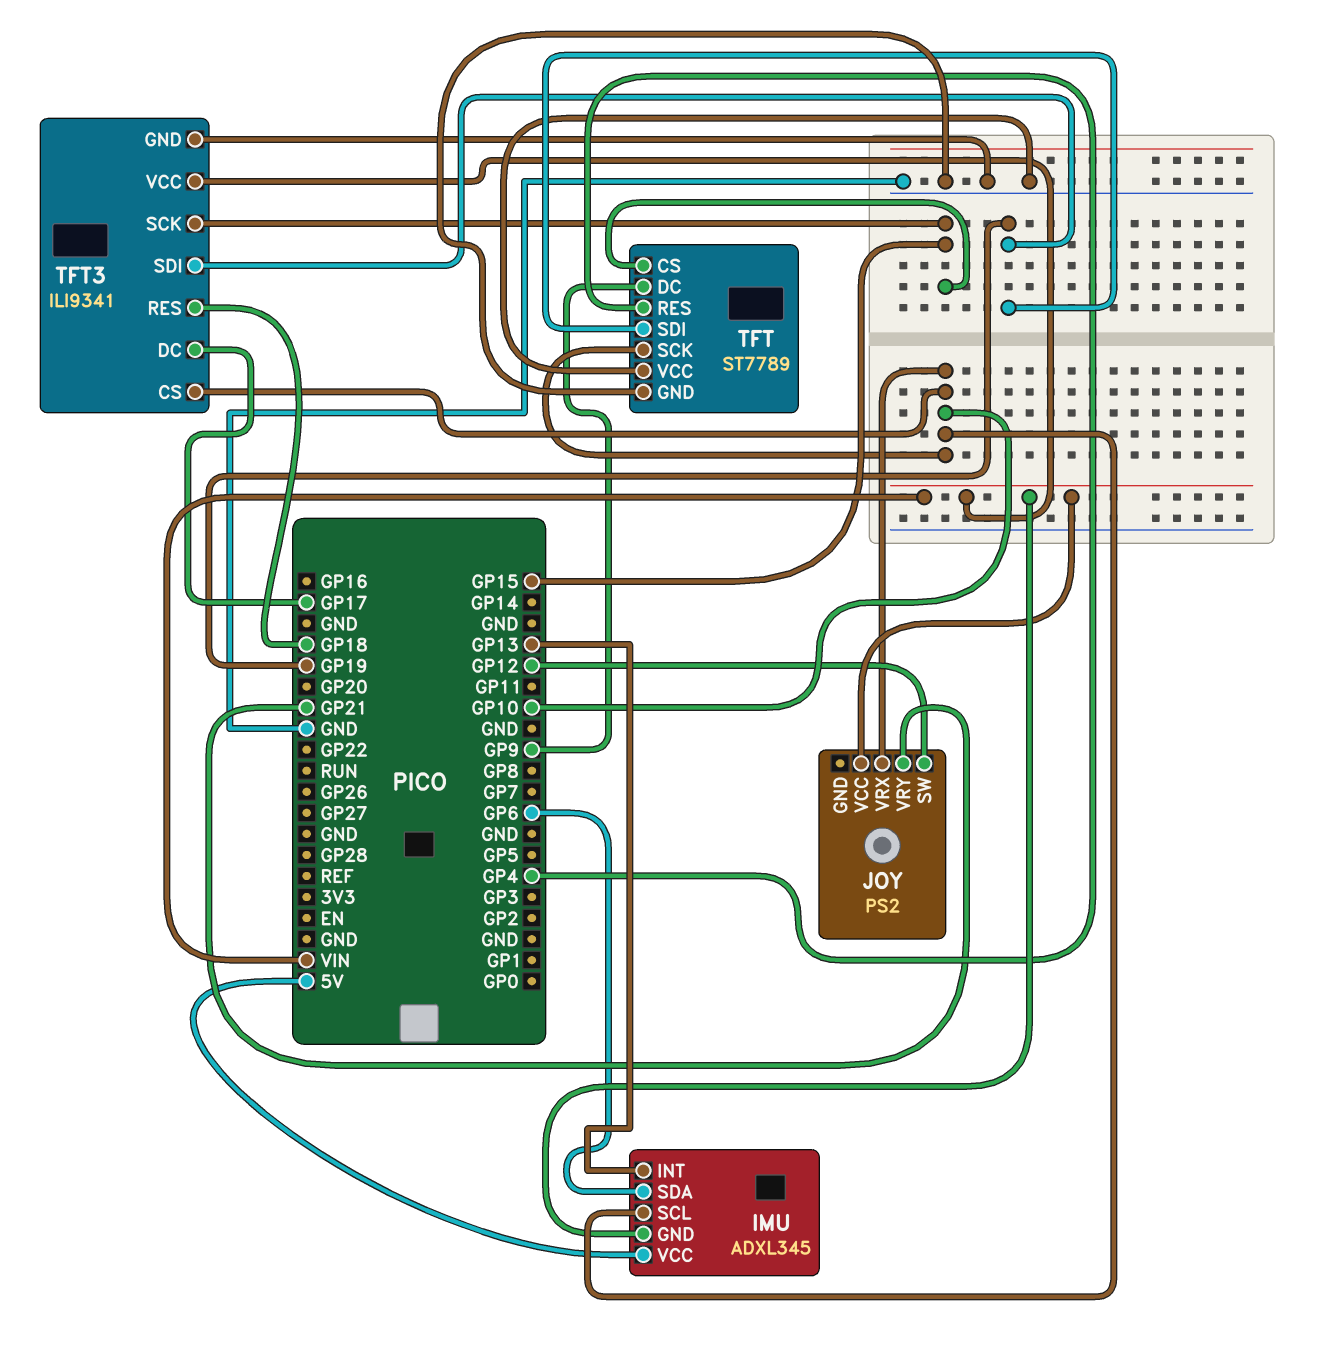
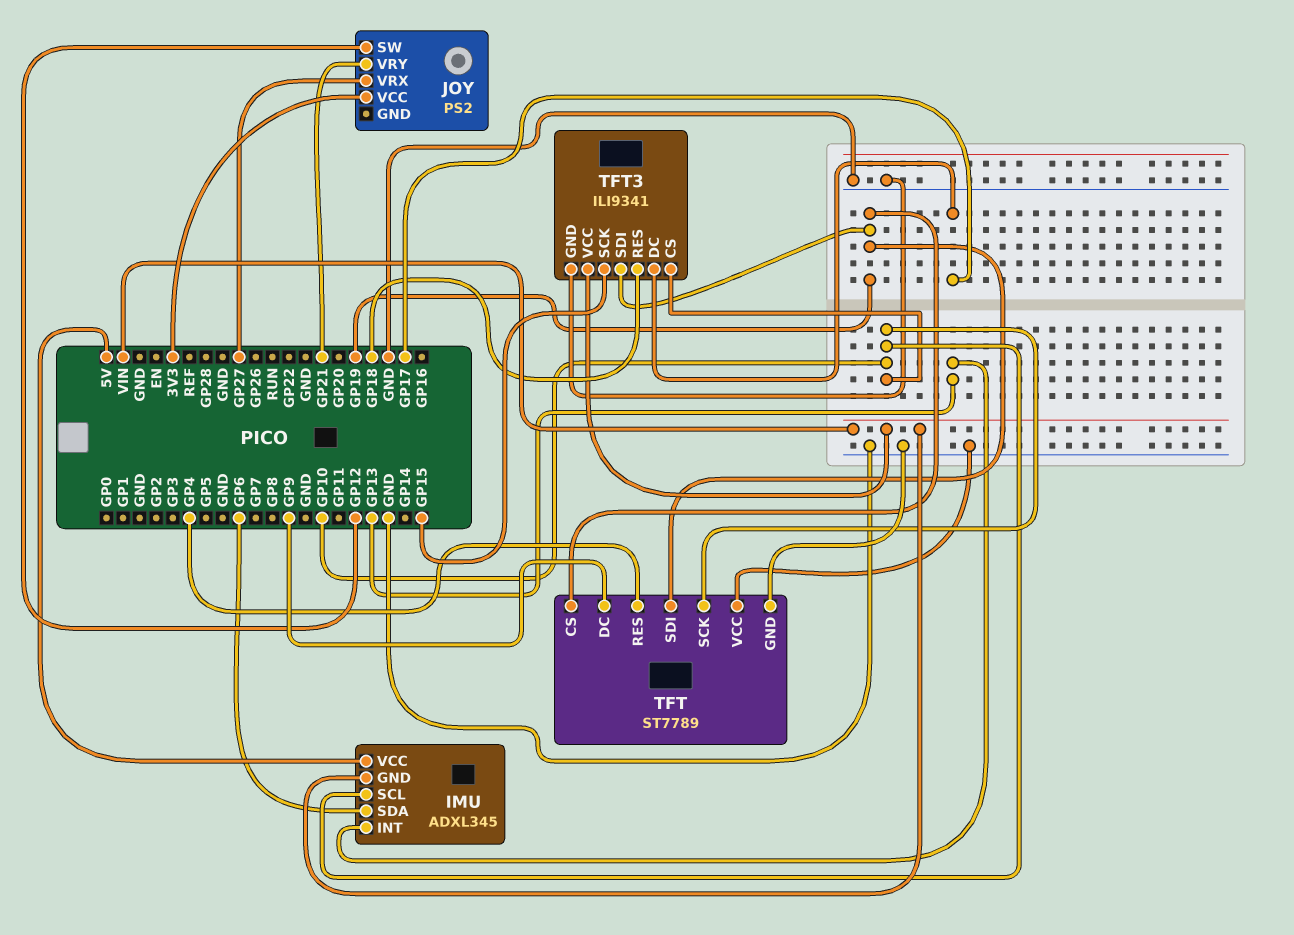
JOY pin VCC: VIN -> 3V3
JOY pin VRX: GP10 -> GP27
TFT pin CS: GP15 -> GP19

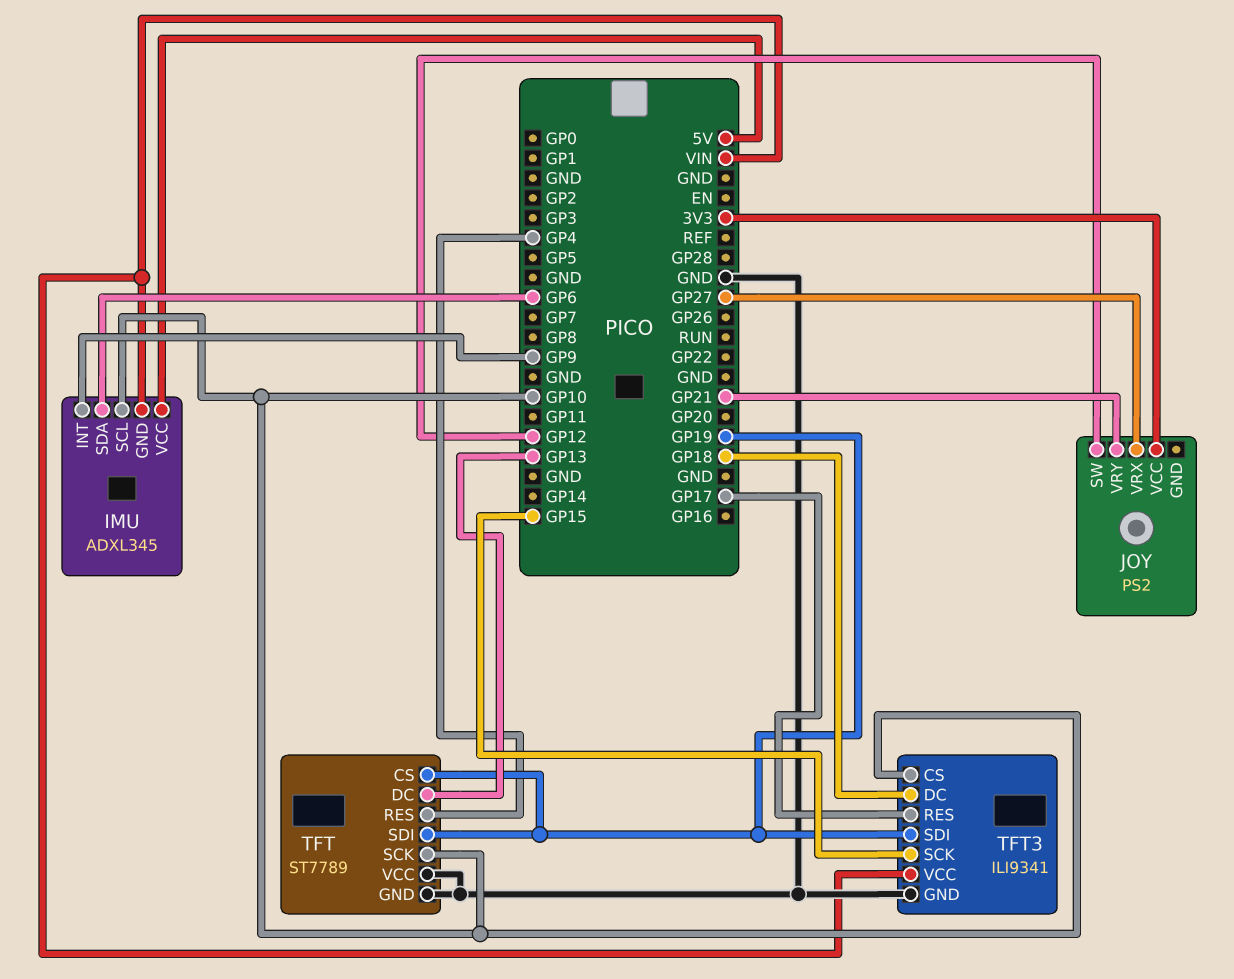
IMU pin INT: GP13 -> GP9
TFT pin DC: GP9 -> GP13
TFT3 pin DC: GP17 -> GP18
TFT3 pin RES: GP18 -> GP17

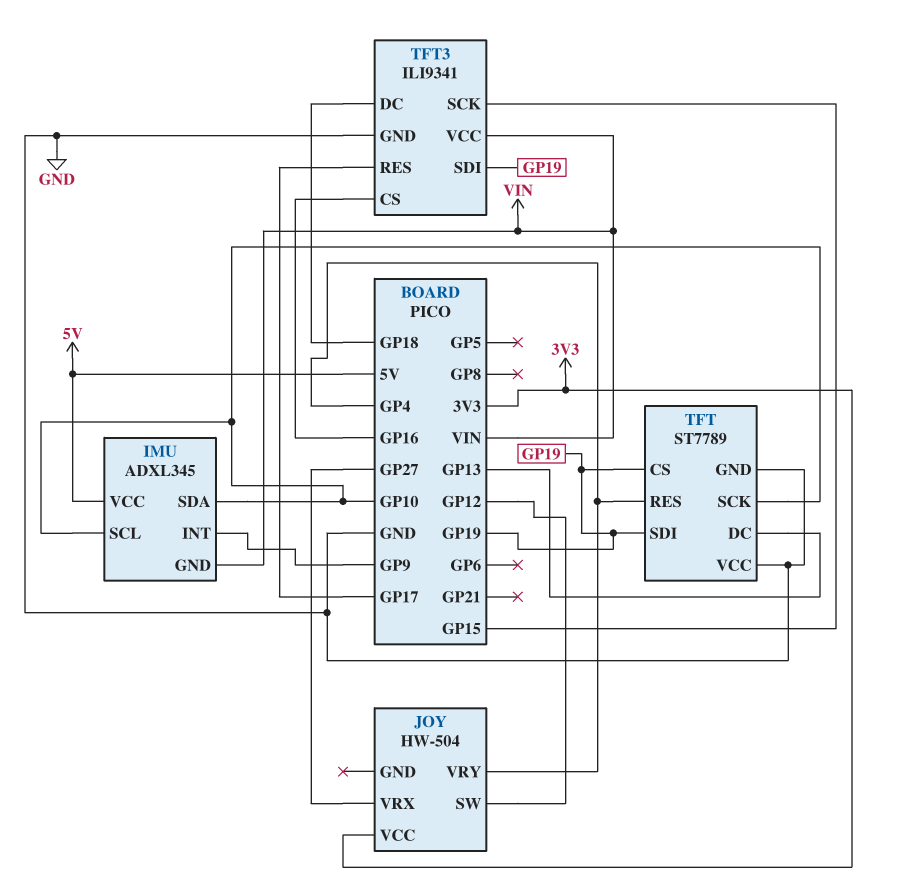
IMU pin SDA: GP6 -> GP10
JOY: PS2 -> HW-504
JOY pin VRY: GP21 -> GP4
TFT3 pin CS: GP10 -> GP16

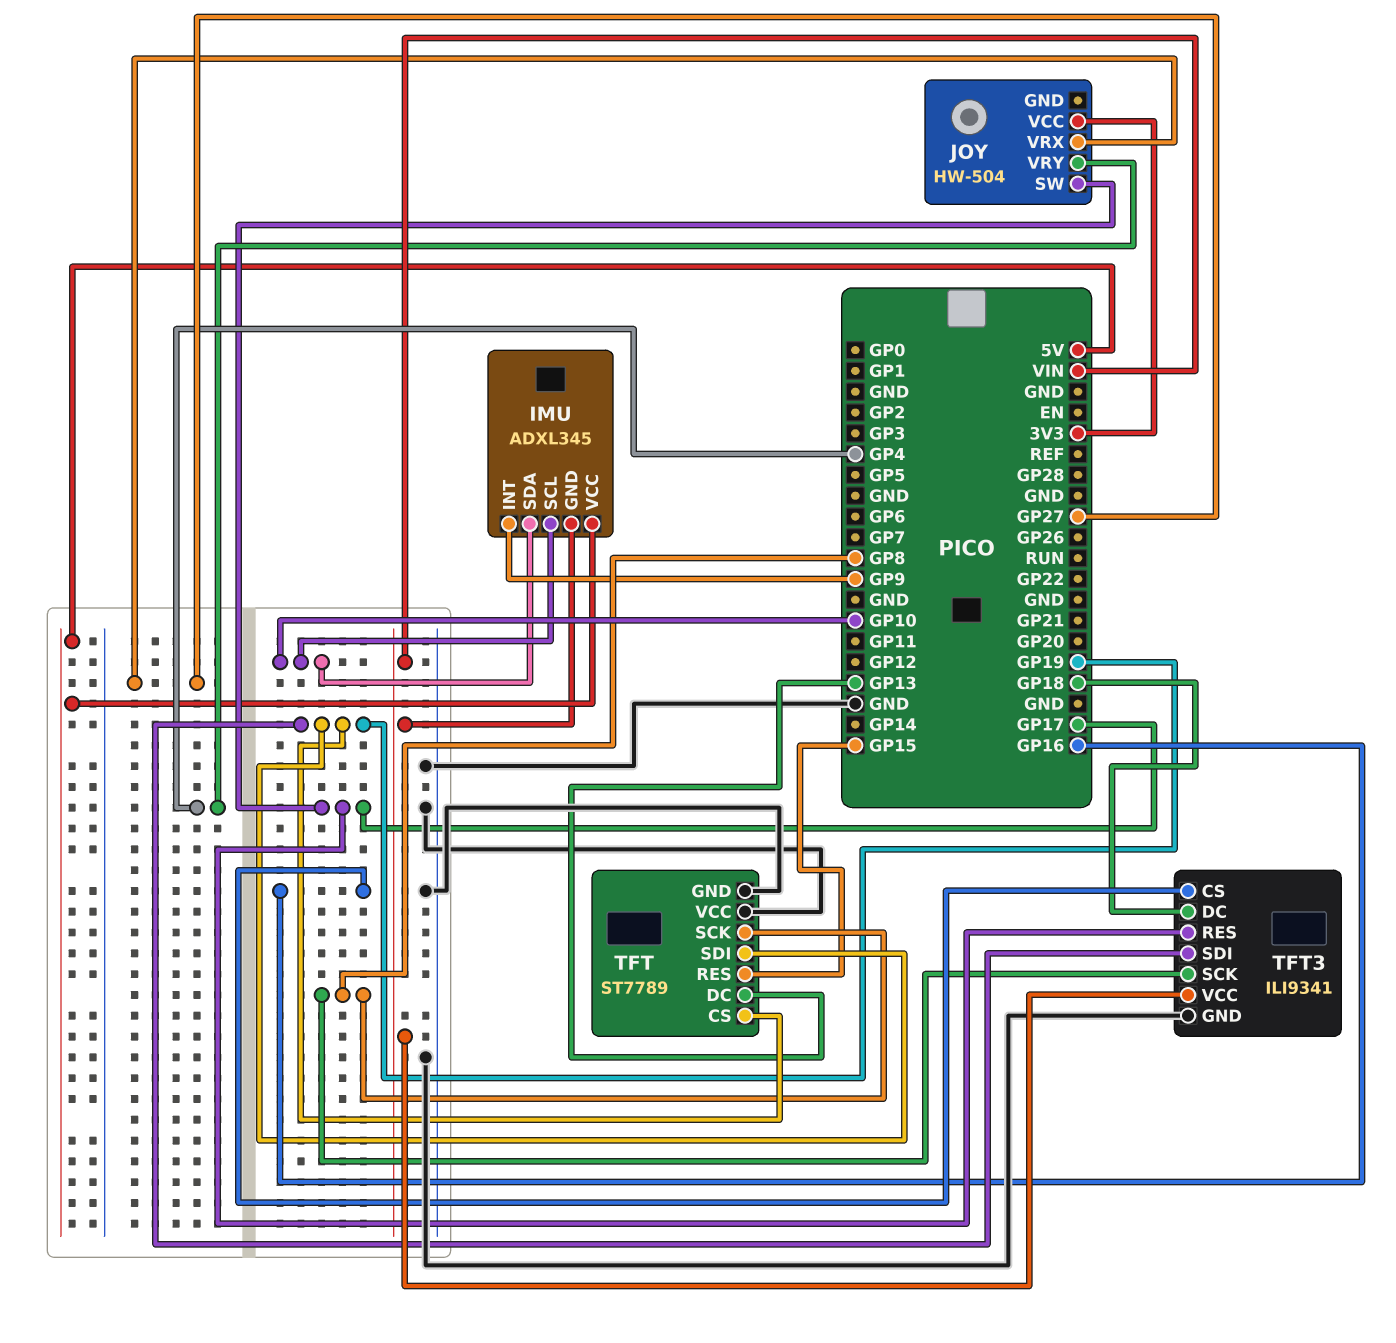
JOY pin SW: GP12 -> GP17
TFT pin RES: GP4 -> GP15
TFT pin SCK: GP10 -> GP8
TFT3 pin SCK: GP15 -> GP8

